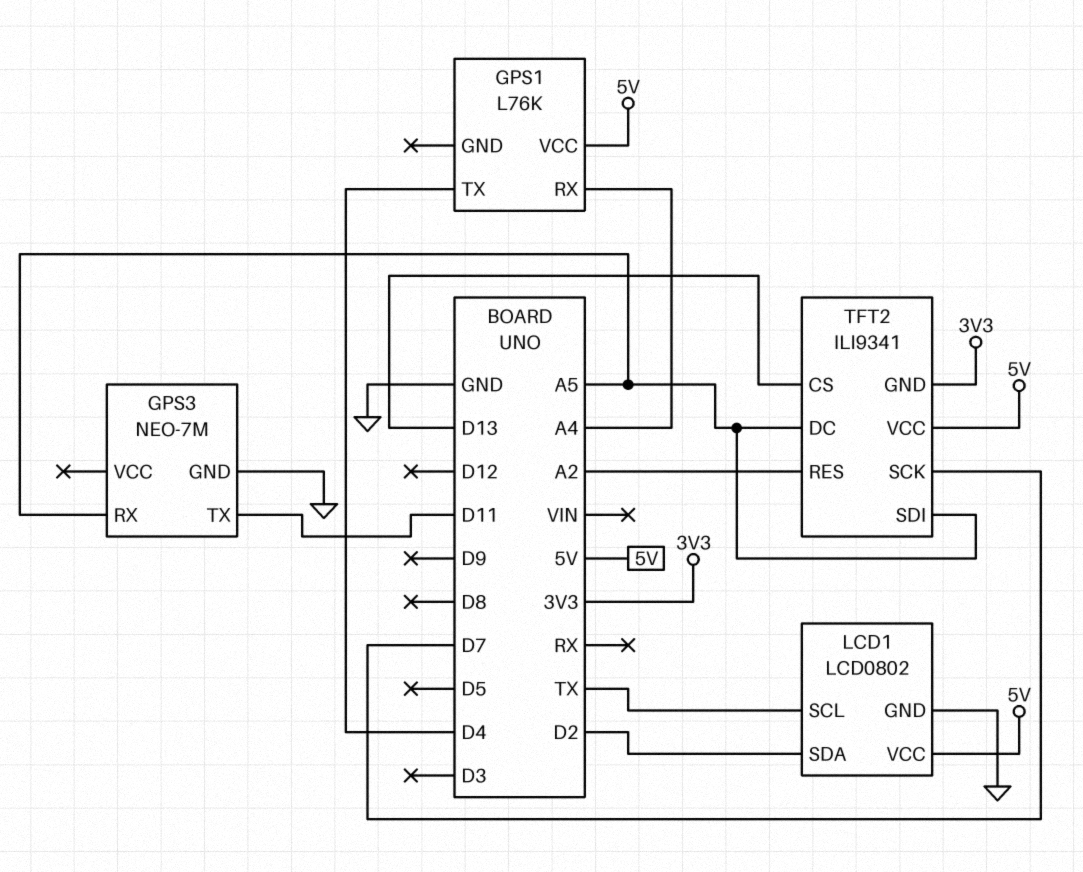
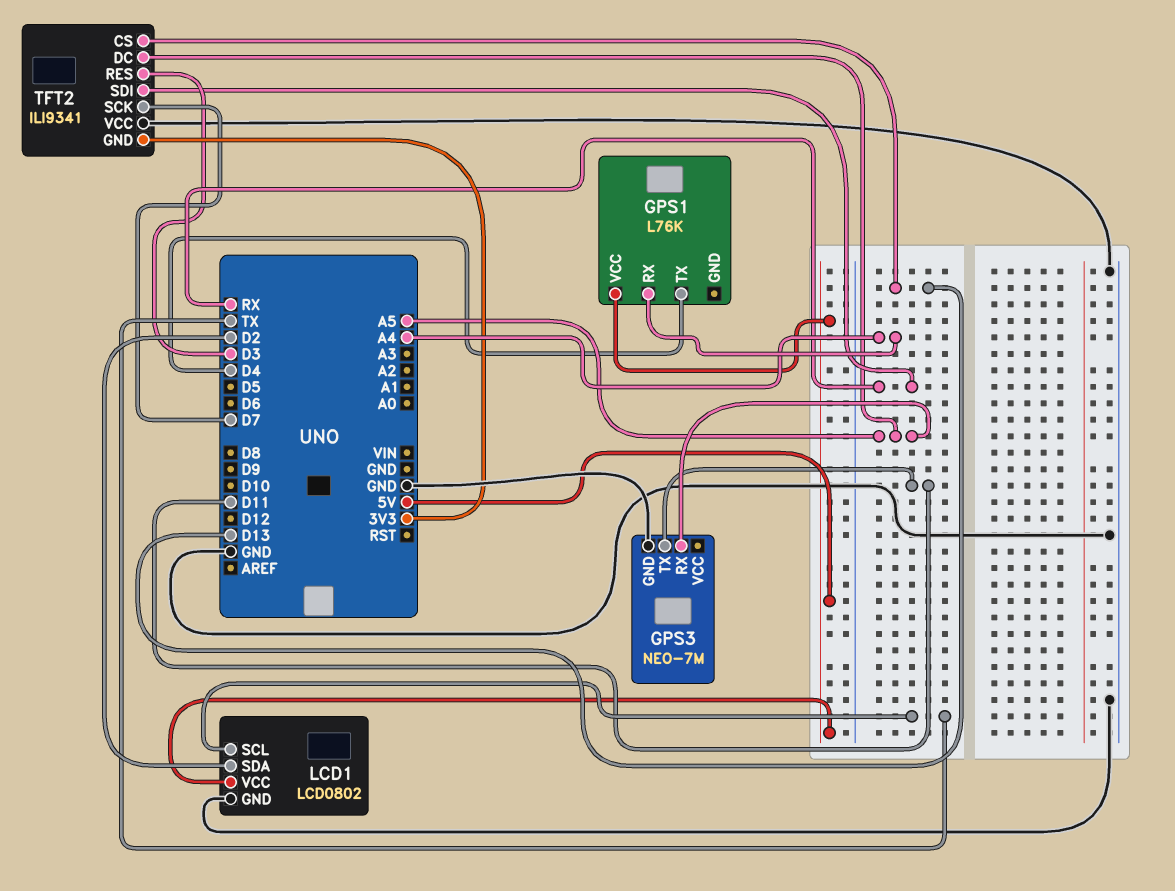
TFT2 pin RES: A2 -> D3
TFT2 pin SDI: A5 -> RX
TFT2 pin VCC: 5V -> GND

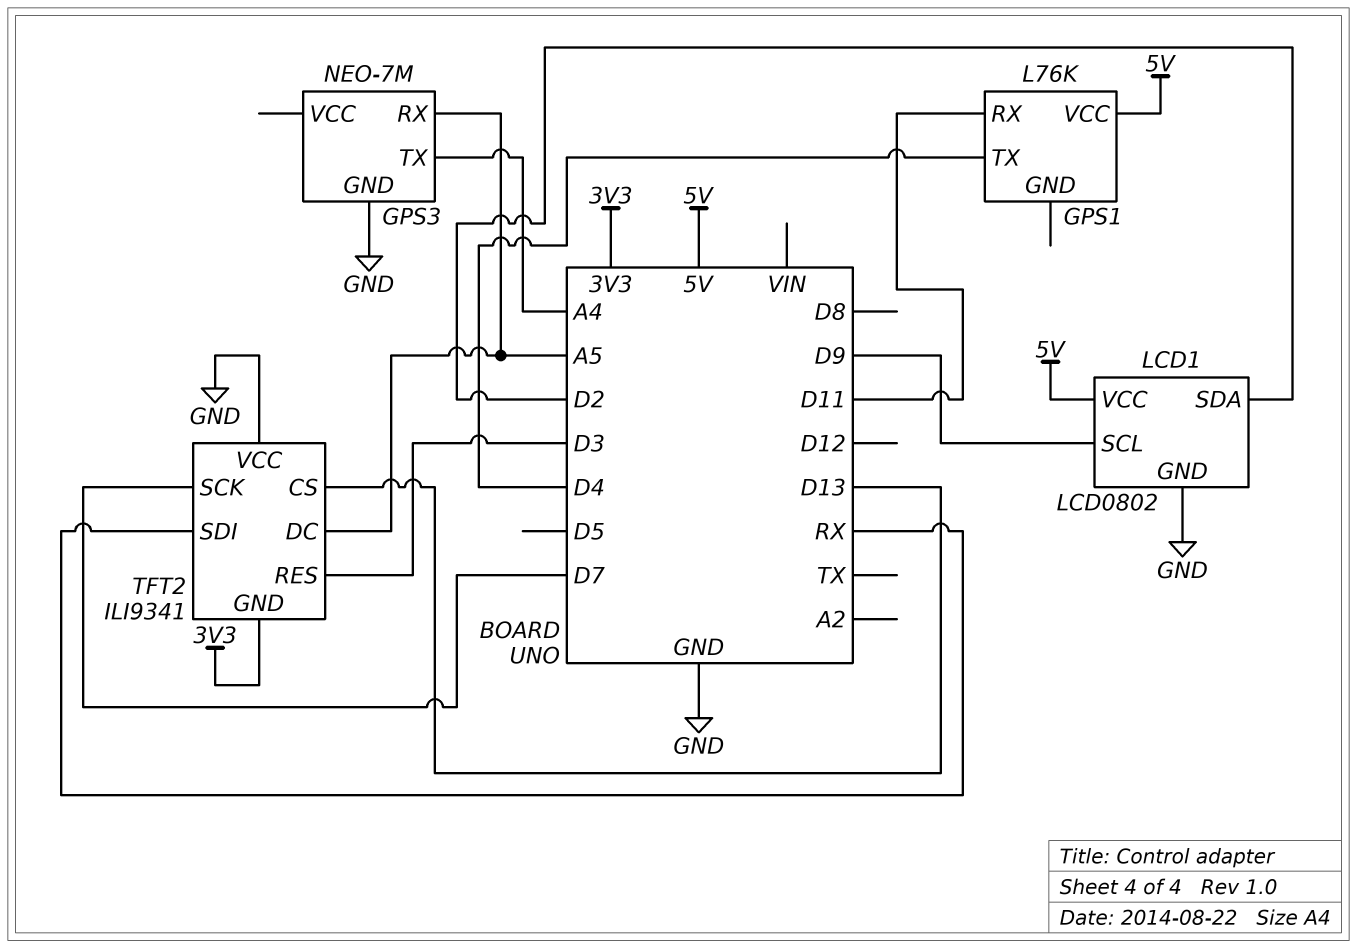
GPS1 pin RX: A4 -> D11
GPS3 pin TX: D11 -> A4
LCD1 pin SCL: TX -> D9

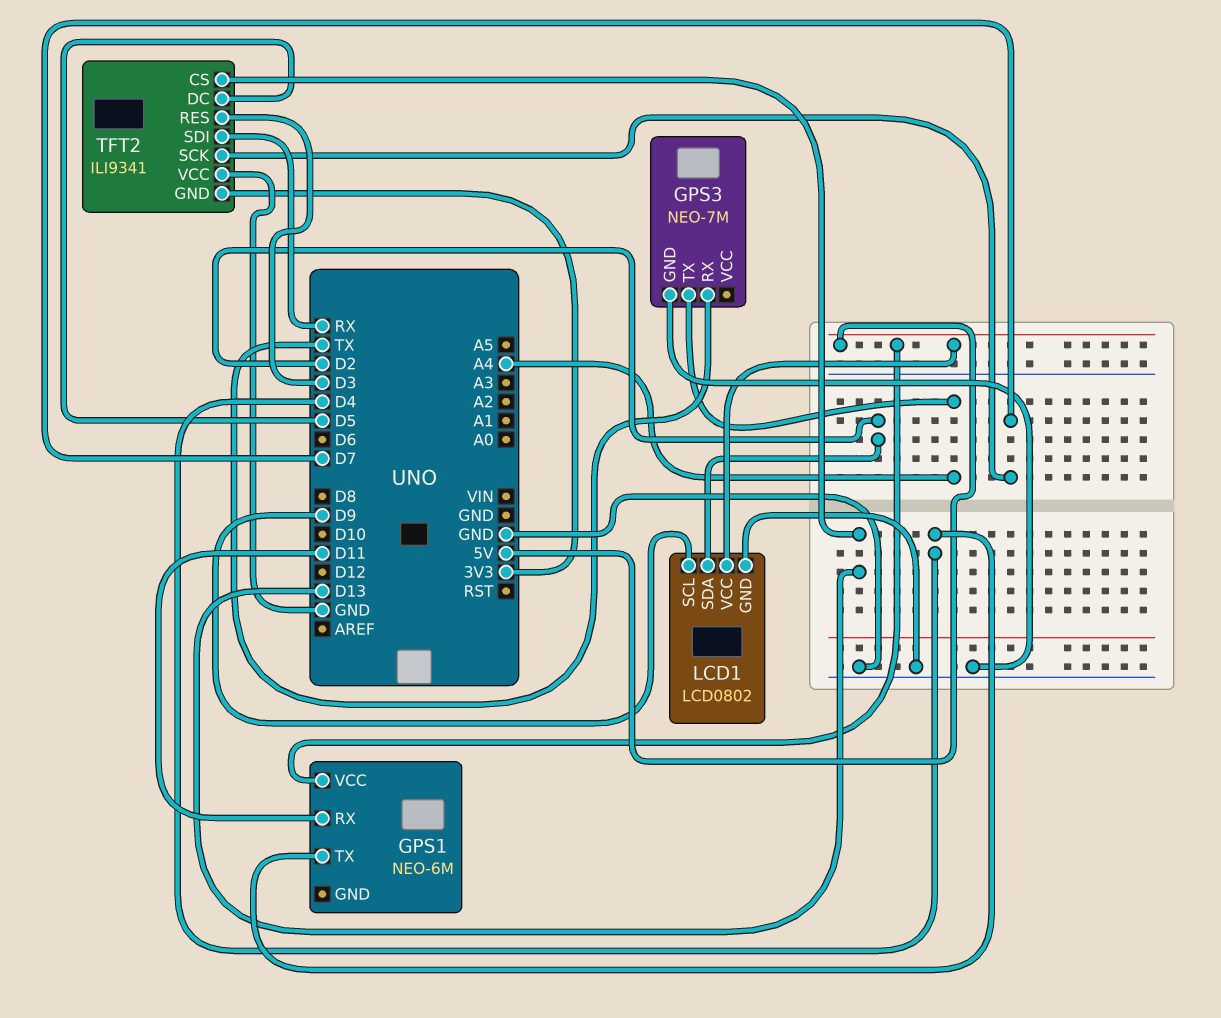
GPS1: L76K -> NEO-6M
GPS3 pin RX: A5 -> TX
TFT2 pin DC: A5 -> D5

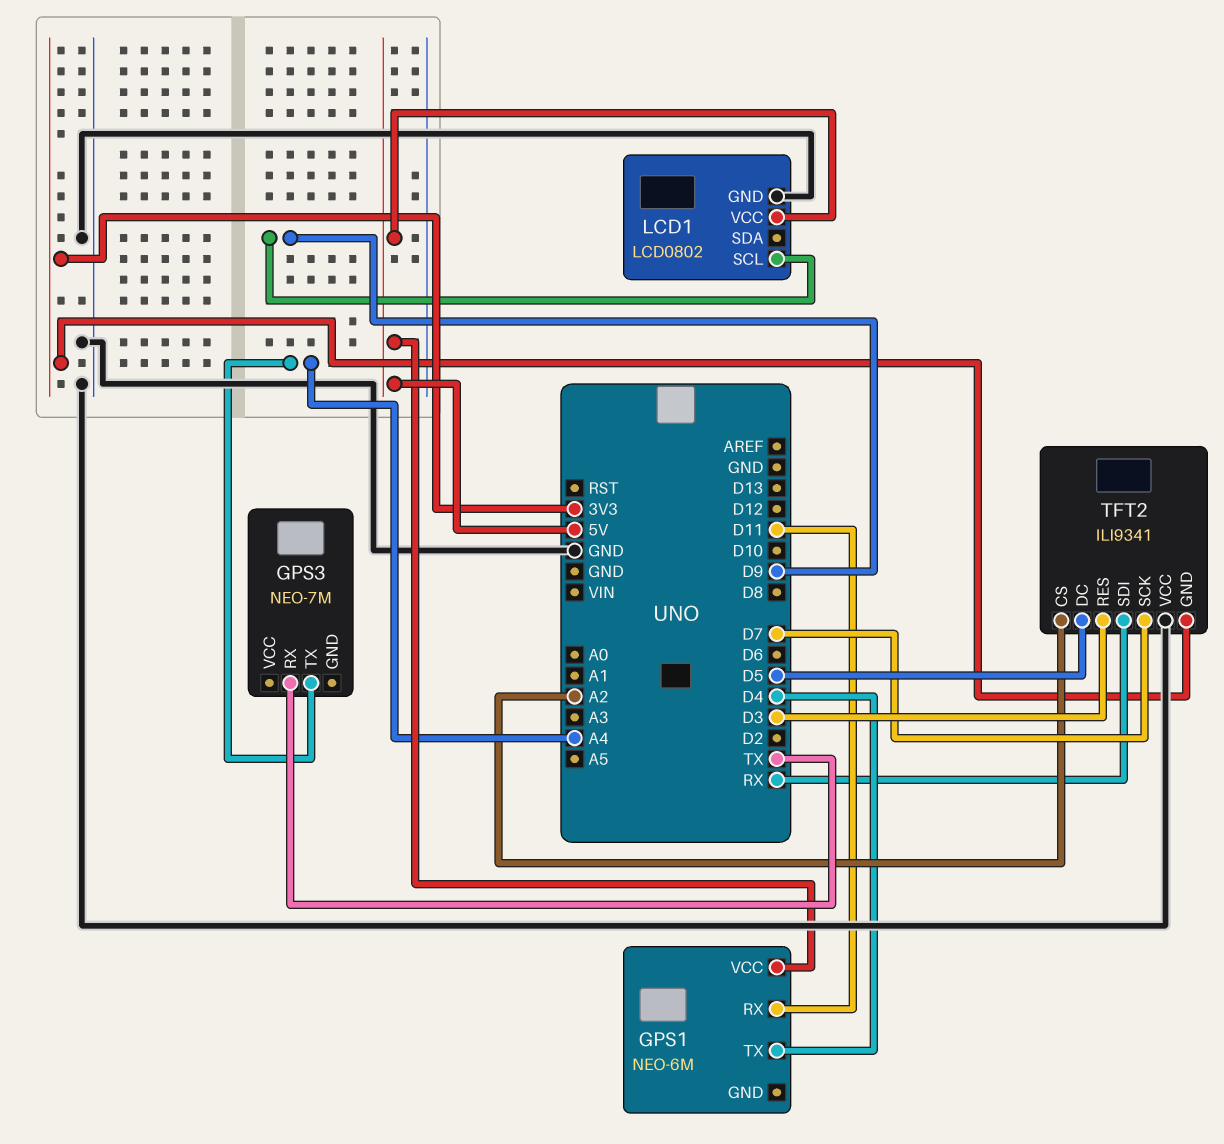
GPS3 pin GND: GND -> none
LCD1 pin SDA: D2 -> none
TFT2 pin CS: D13 -> A2

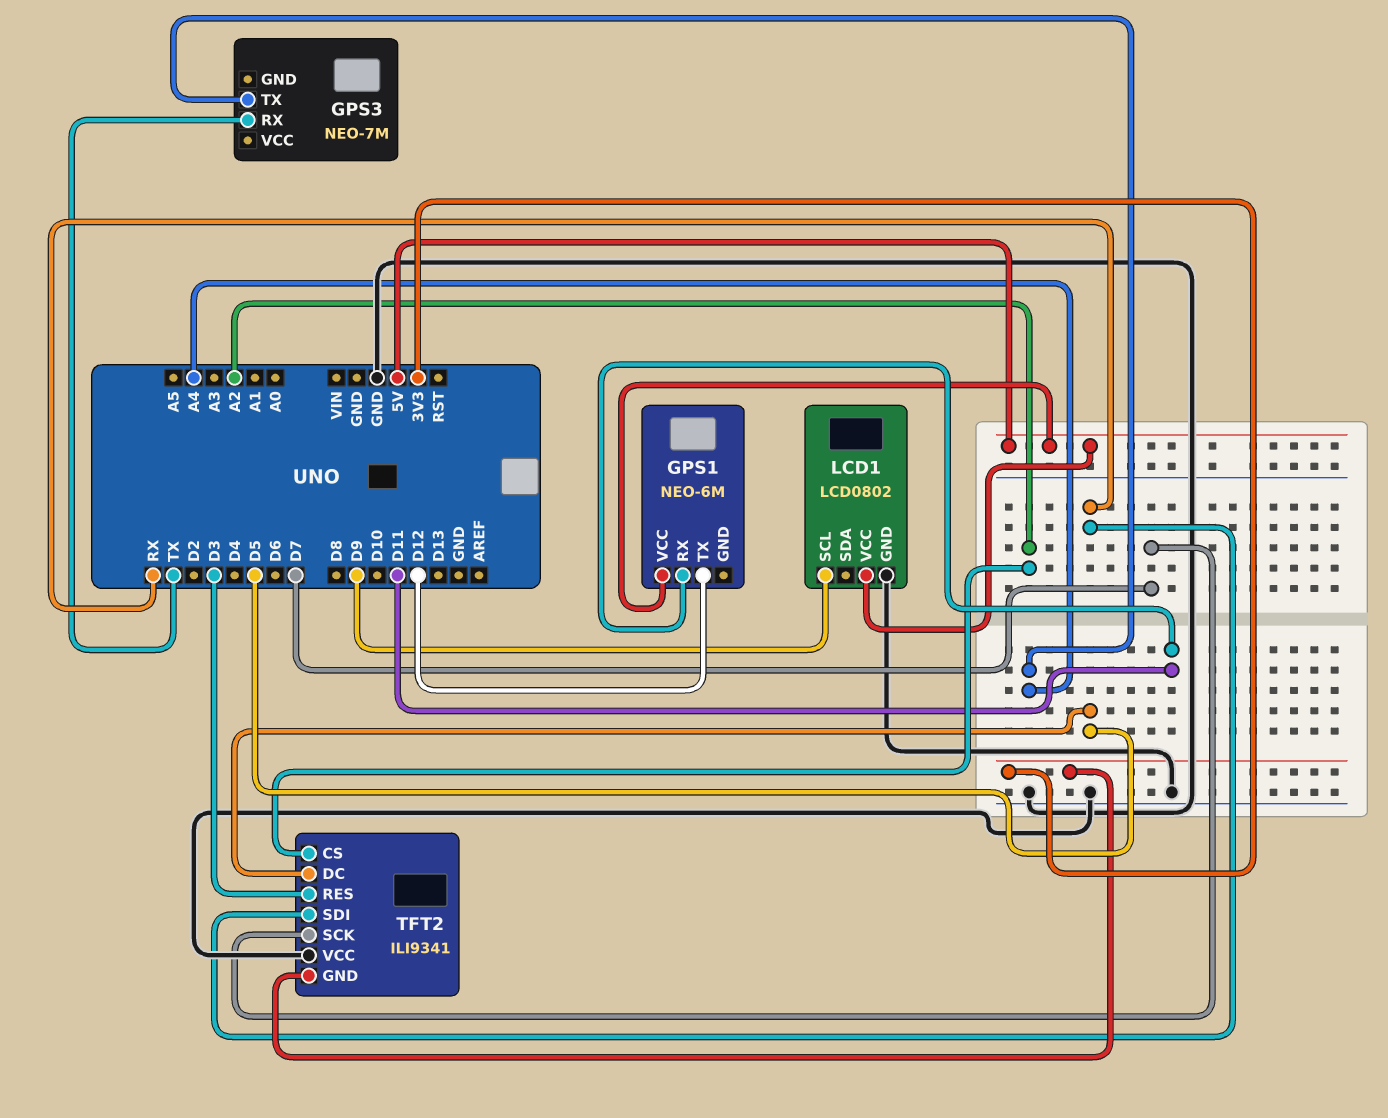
GPS1 pin TX: D4 -> D12

